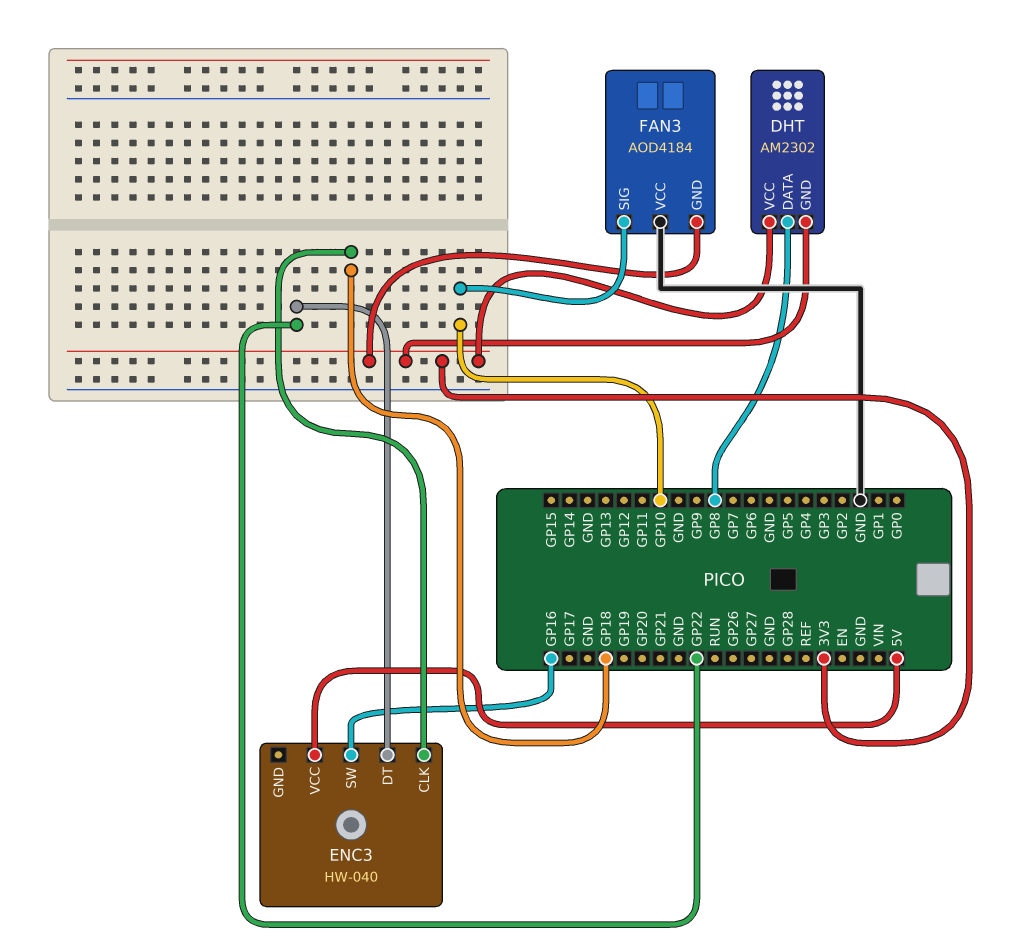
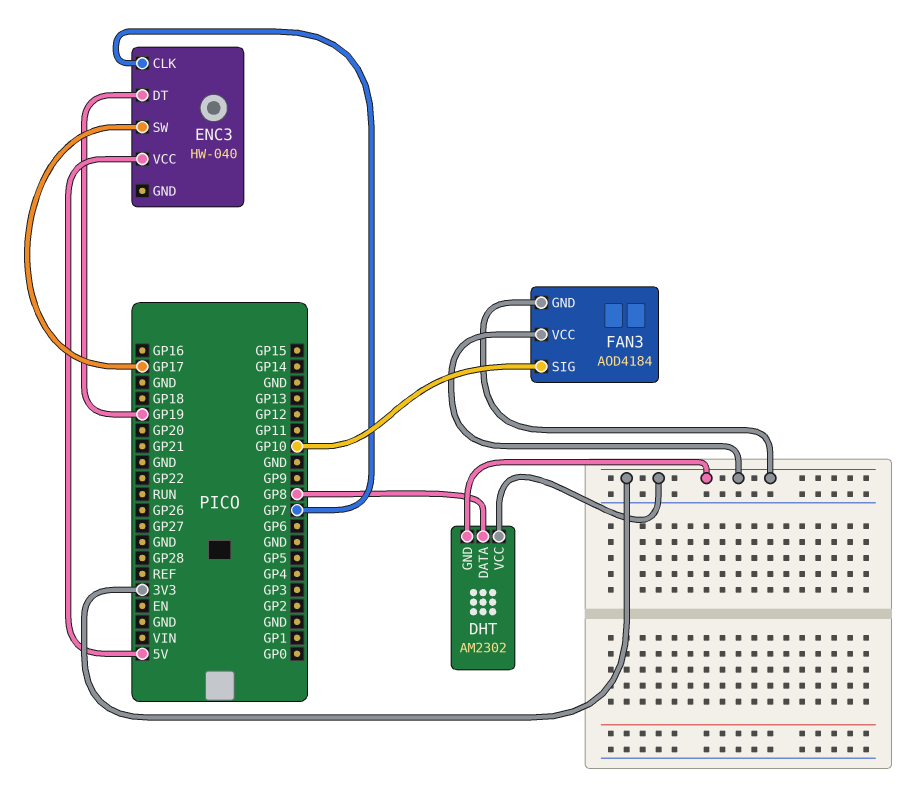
ENC3 pin CLK: GP18 -> GP7
ENC3 pin DT: GP22 -> GP19
ENC3 pin SW: GP16 -> GP17
FAN3 pin VCC: GND -> 3V3

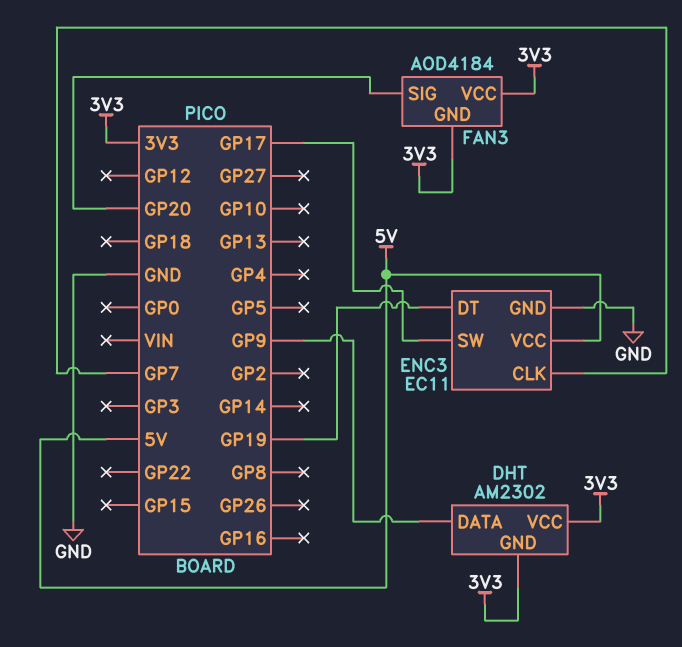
DHT pin DATA: GP8 -> GP9
ENC3: HW-040 -> EC11
ENC3 pin GND: none -> GND
FAN3 pin SIG: GP10 -> GP20

